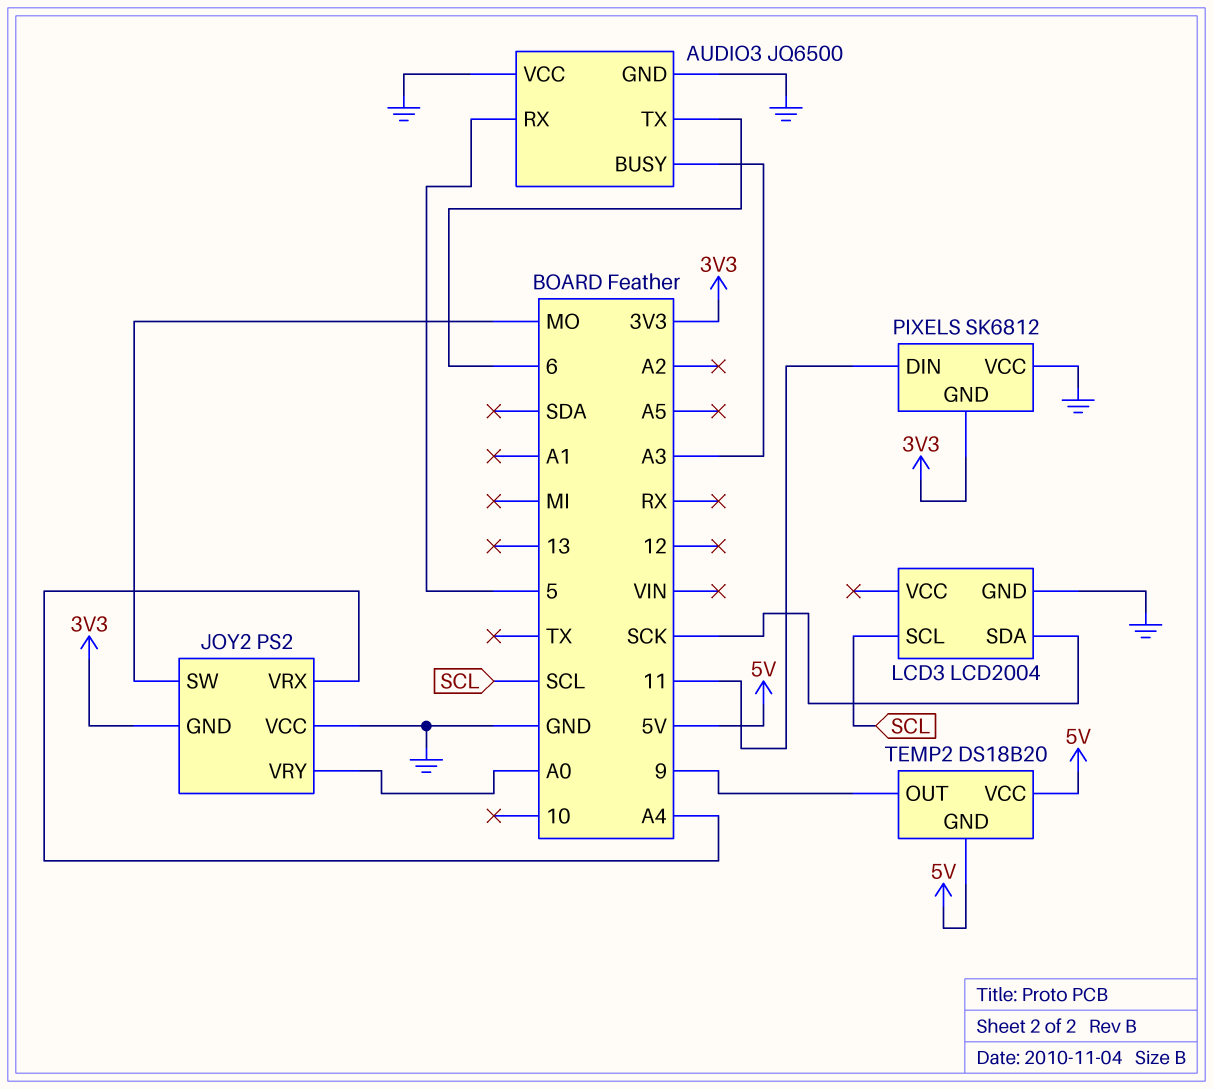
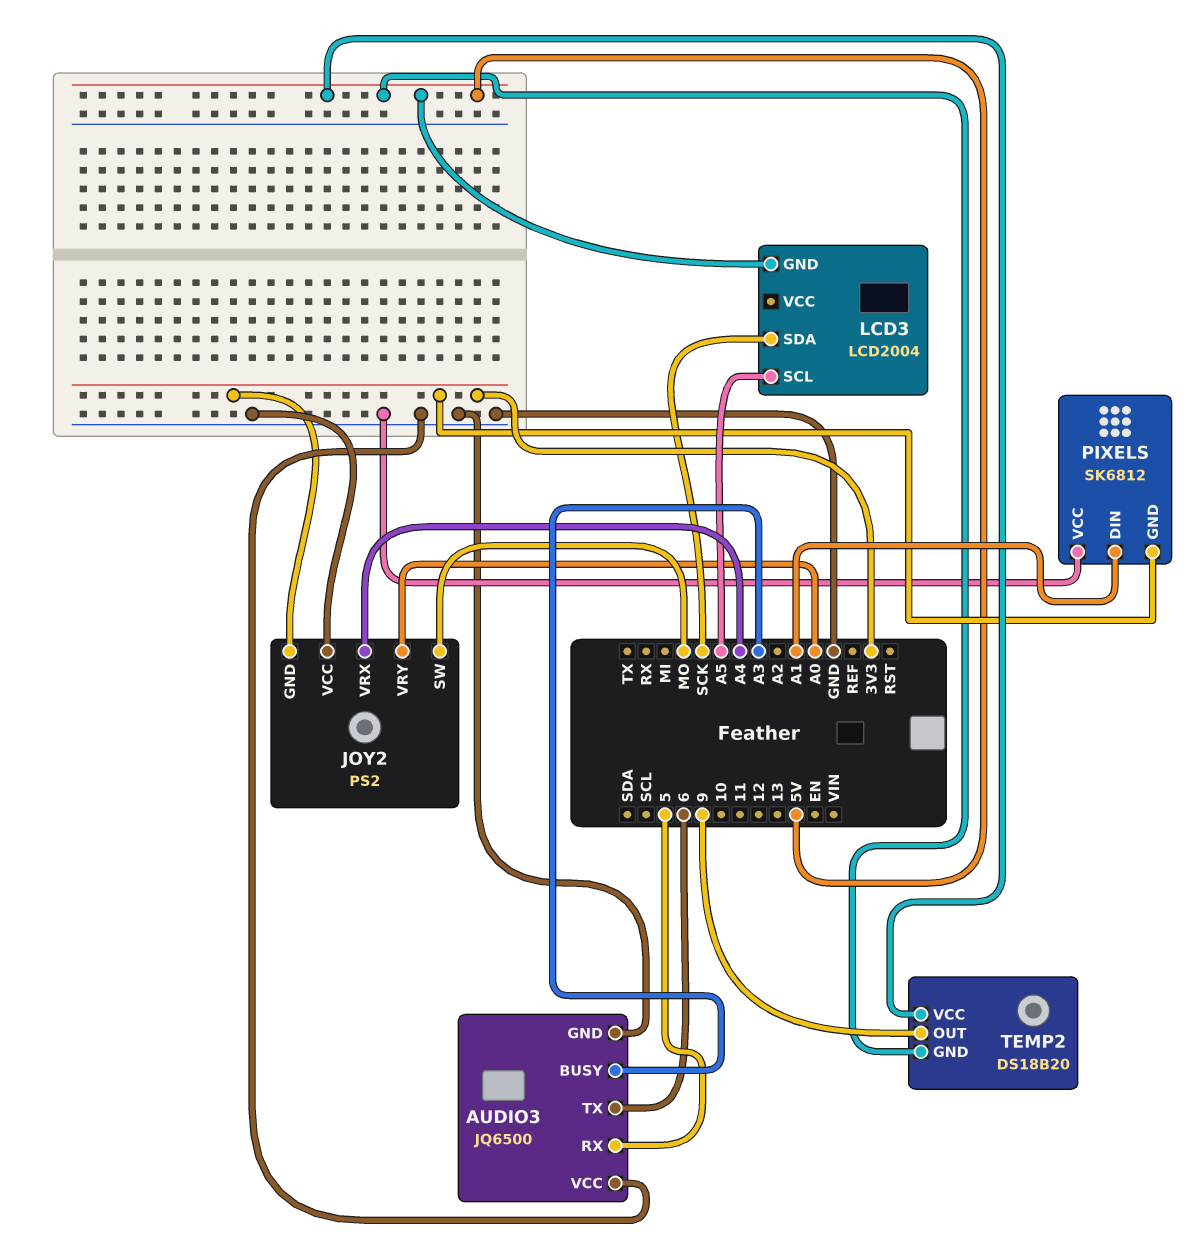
LCD3 pin GND: GND -> 5V
LCD3 pin SCL: SCL -> A5
PIXELS pin DIN: 11 -> A1

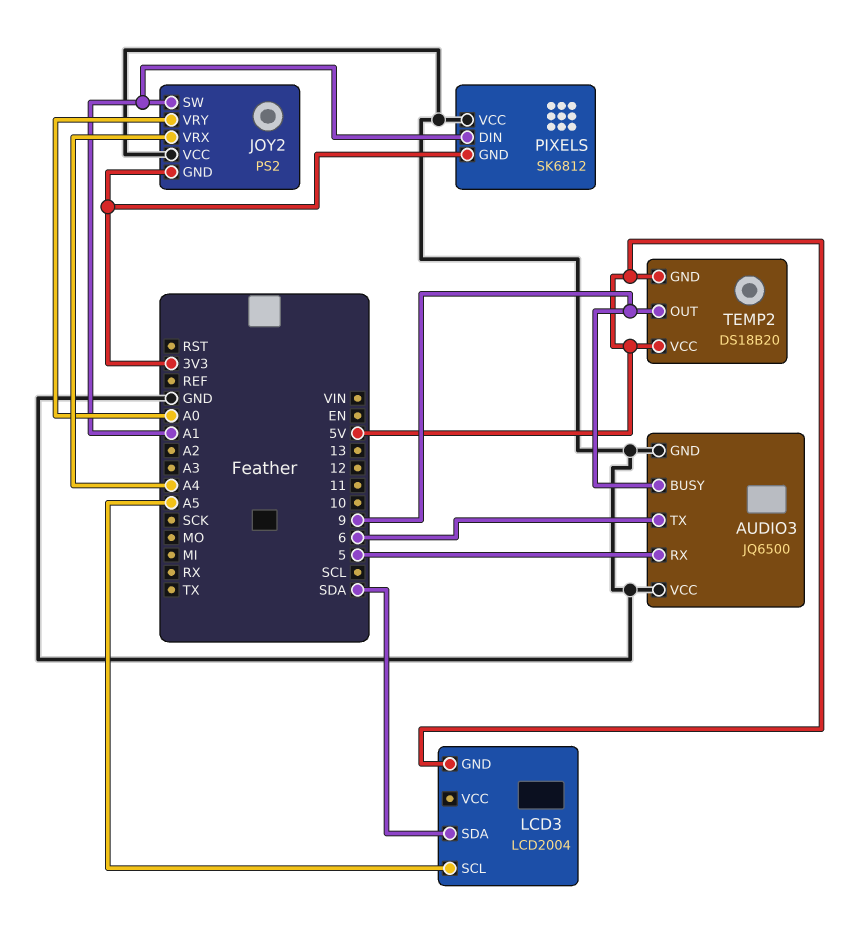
AUDIO3 pin BUSY: A3 -> 9
JOY2 pin SW: MO -> A1
LCD3 pin SDA: SCK -> SDA

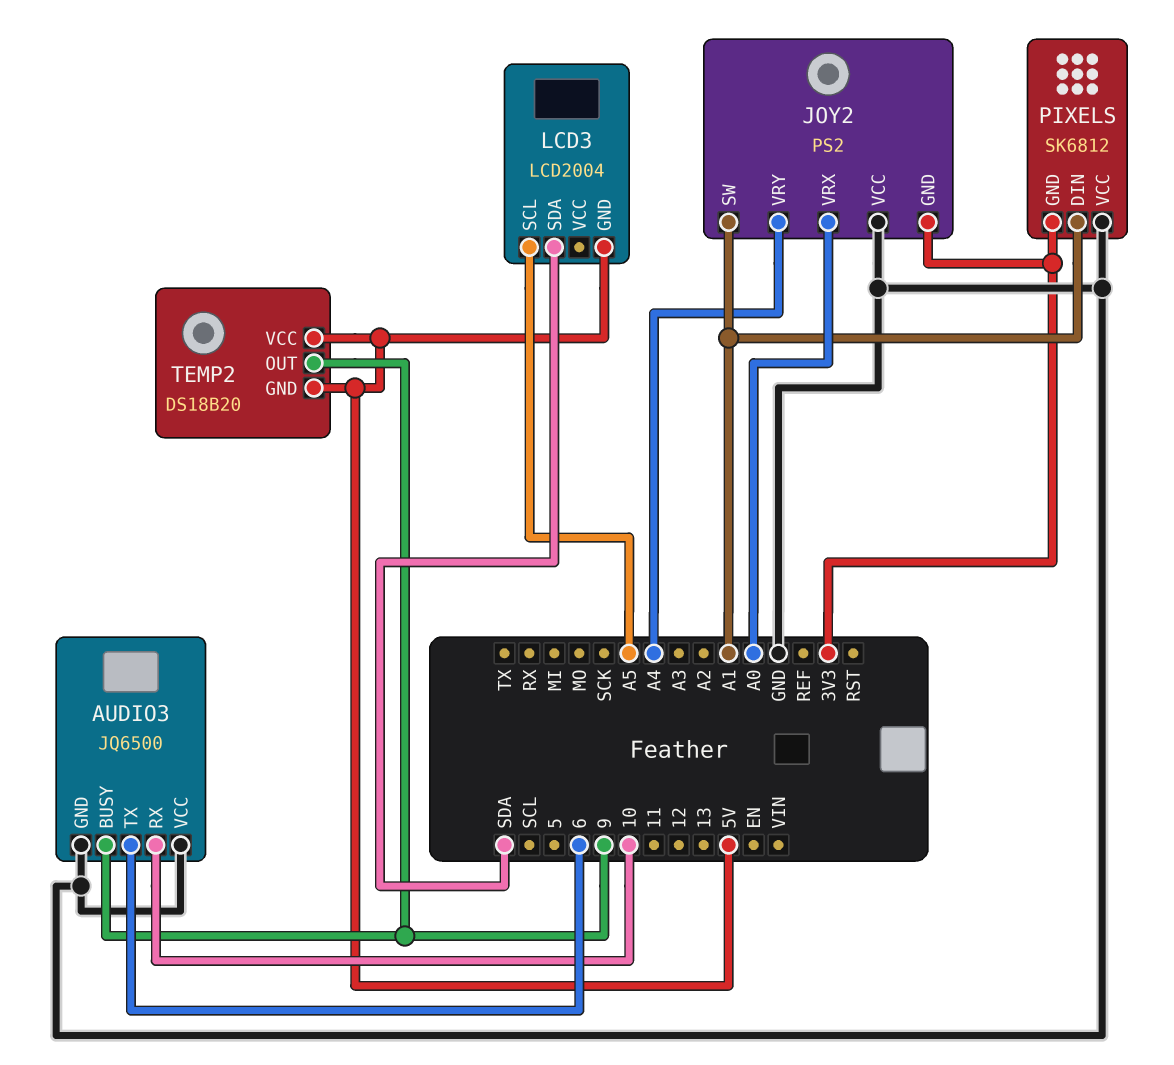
AUDIO3 pin RX: 5 -> 10
JOY2 pin VRX: A4 -> A0
JOY2 pin VRY: A0 -> A4

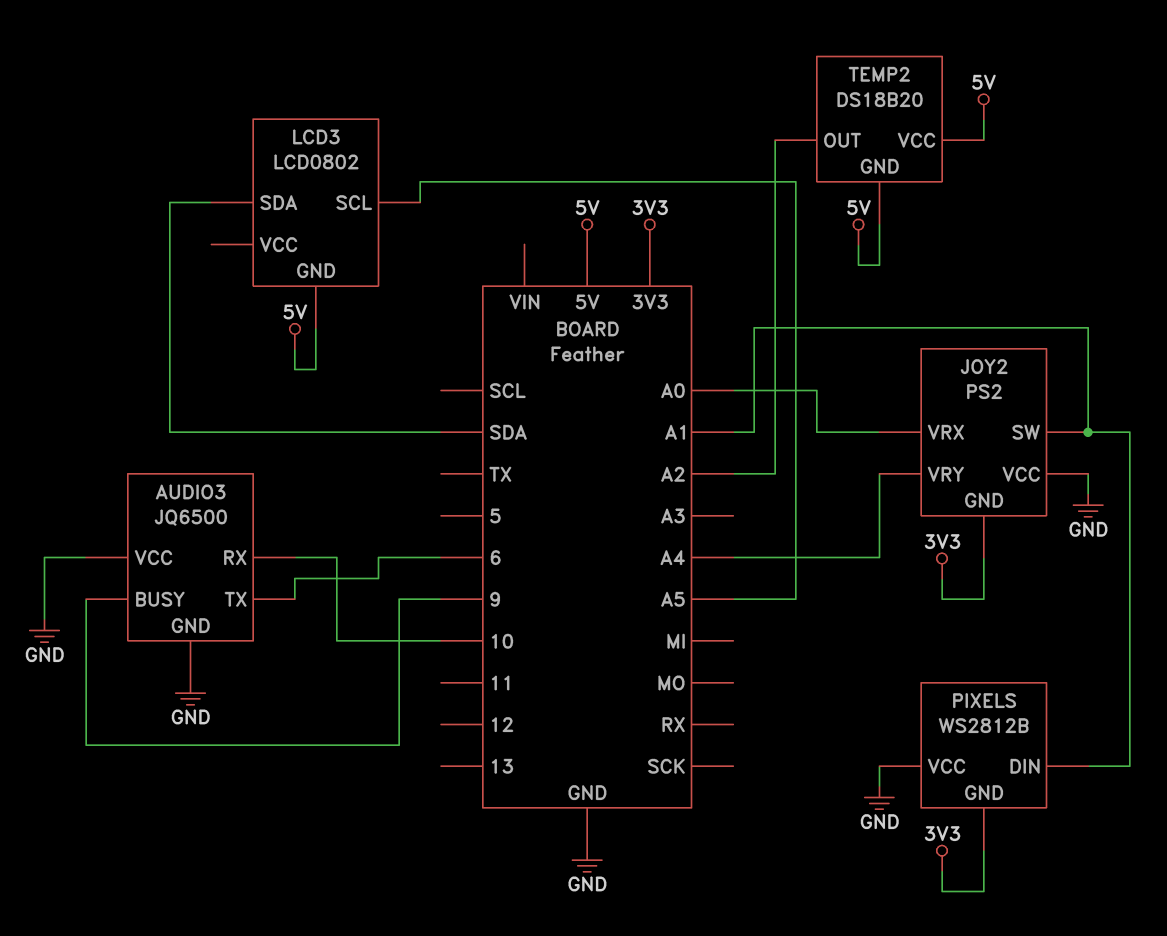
LCD3: LCD2004 -> LCD0802
PIXELS: SK6812 -> WS2812B
TEMP2 pin OUT: 9 -> A2

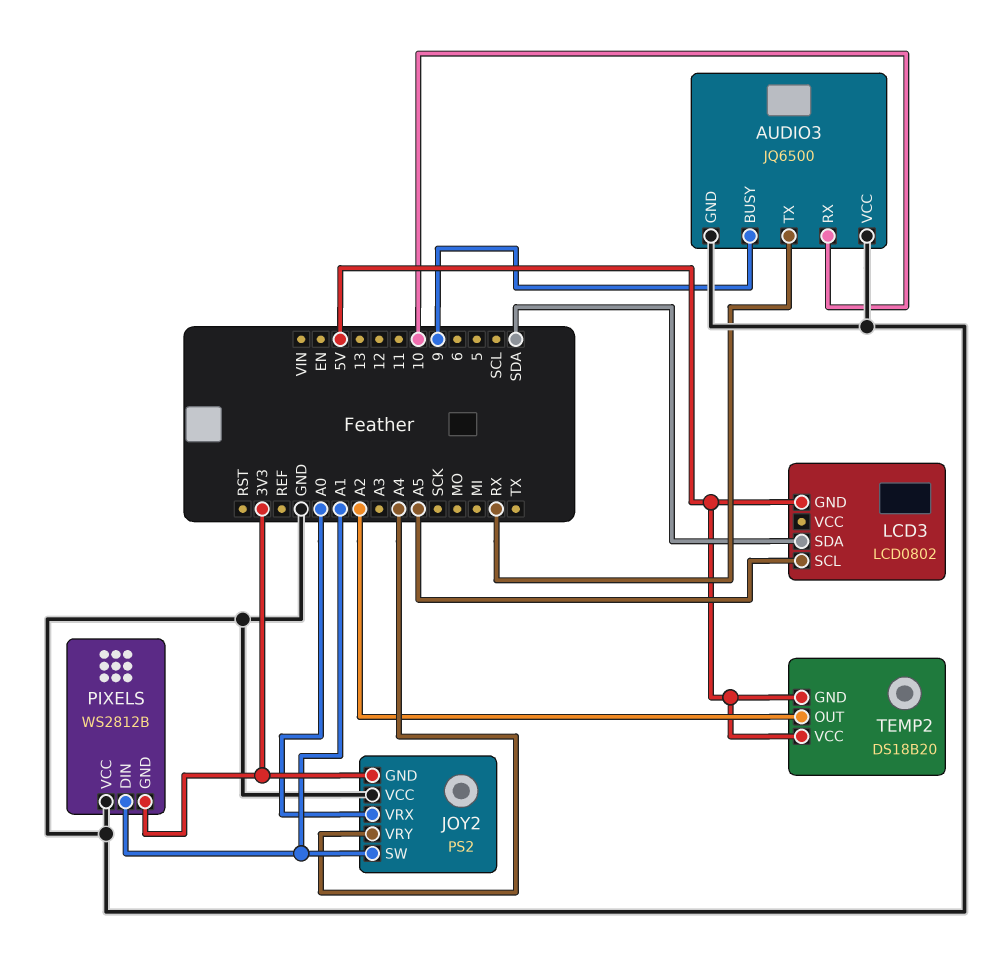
AUDIO3 pin TX: 6 -> RX

